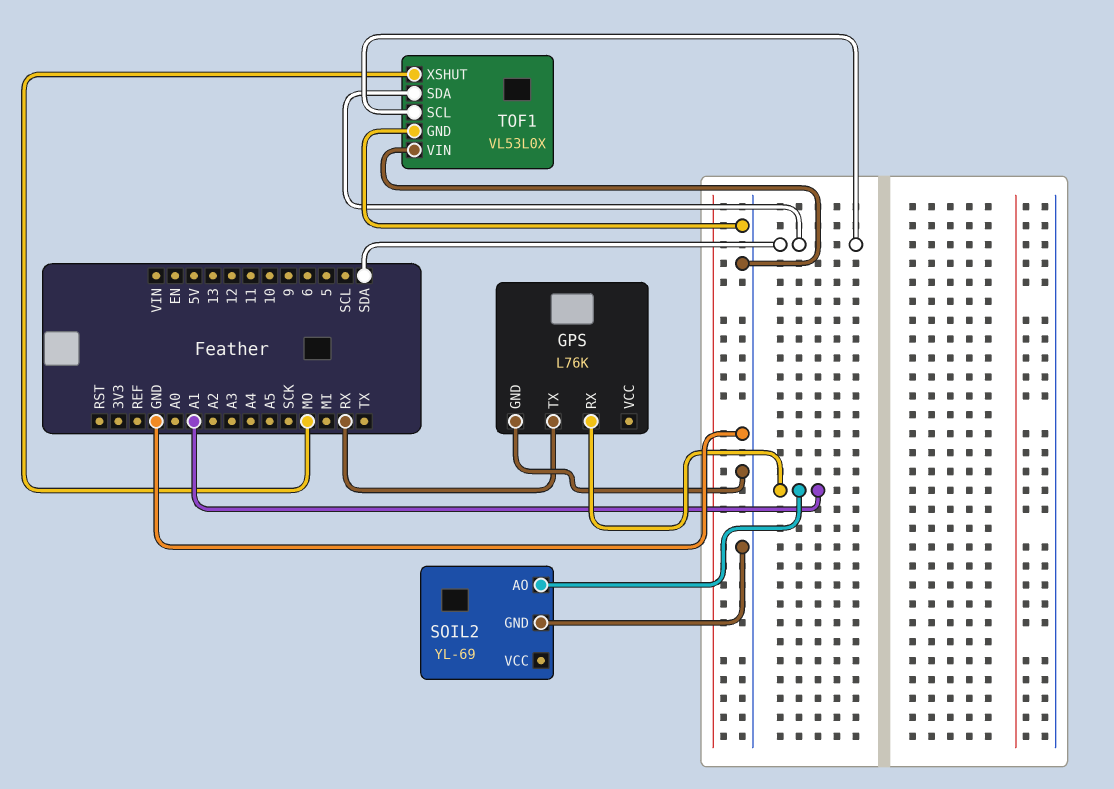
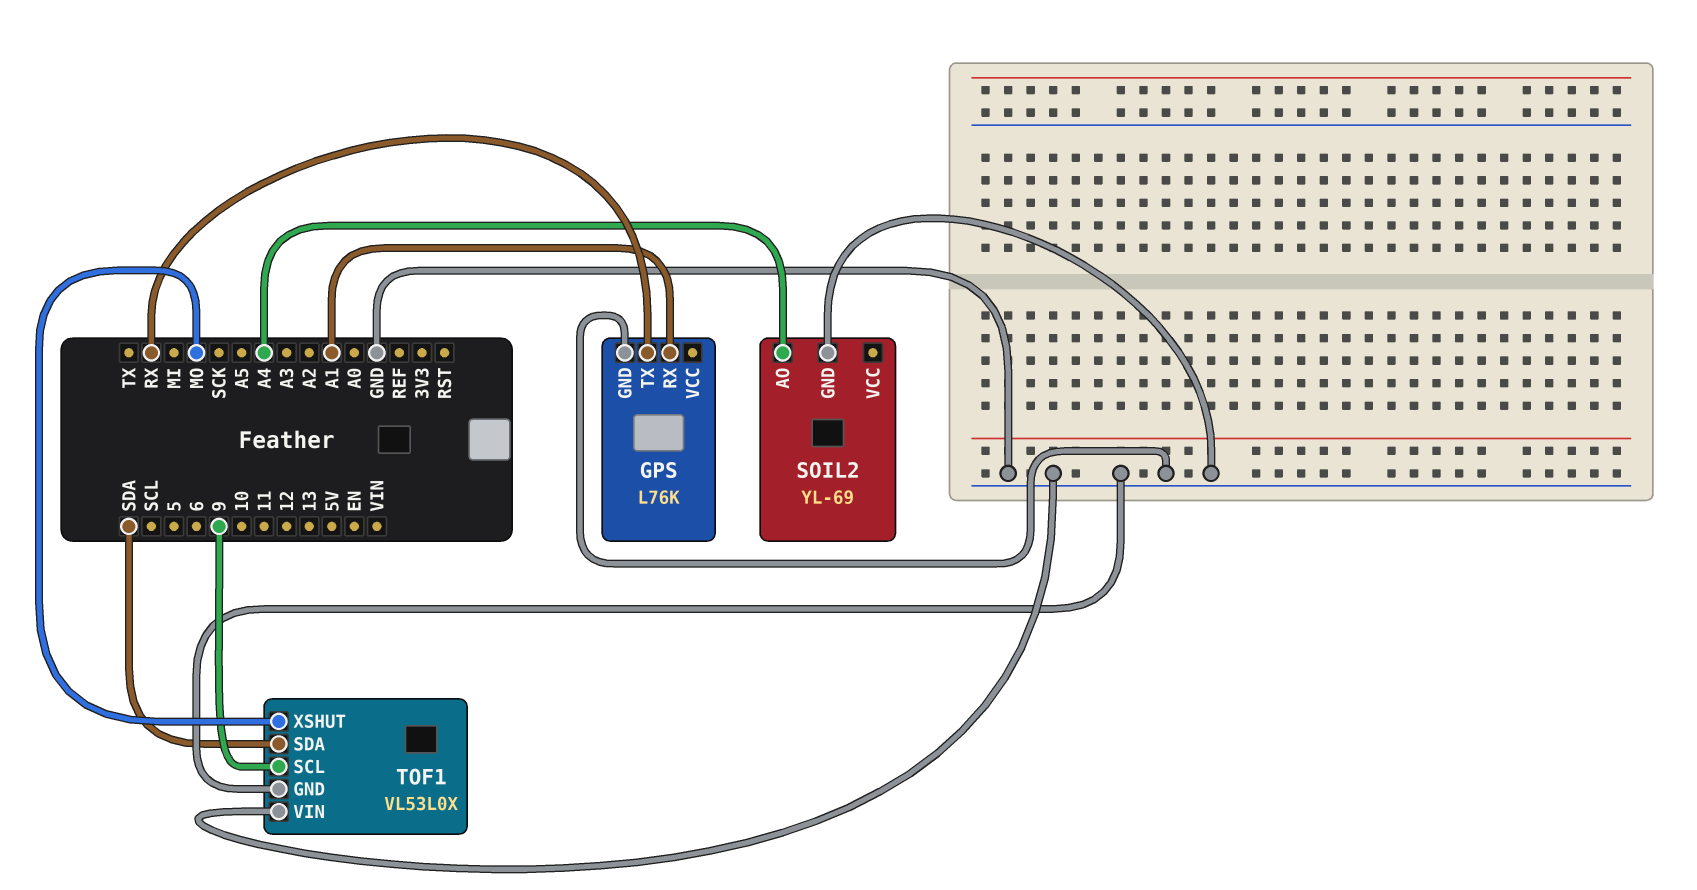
SOIL2 pin AO: A1 -> A4
TOF1 pin SCL: SDA -> 9

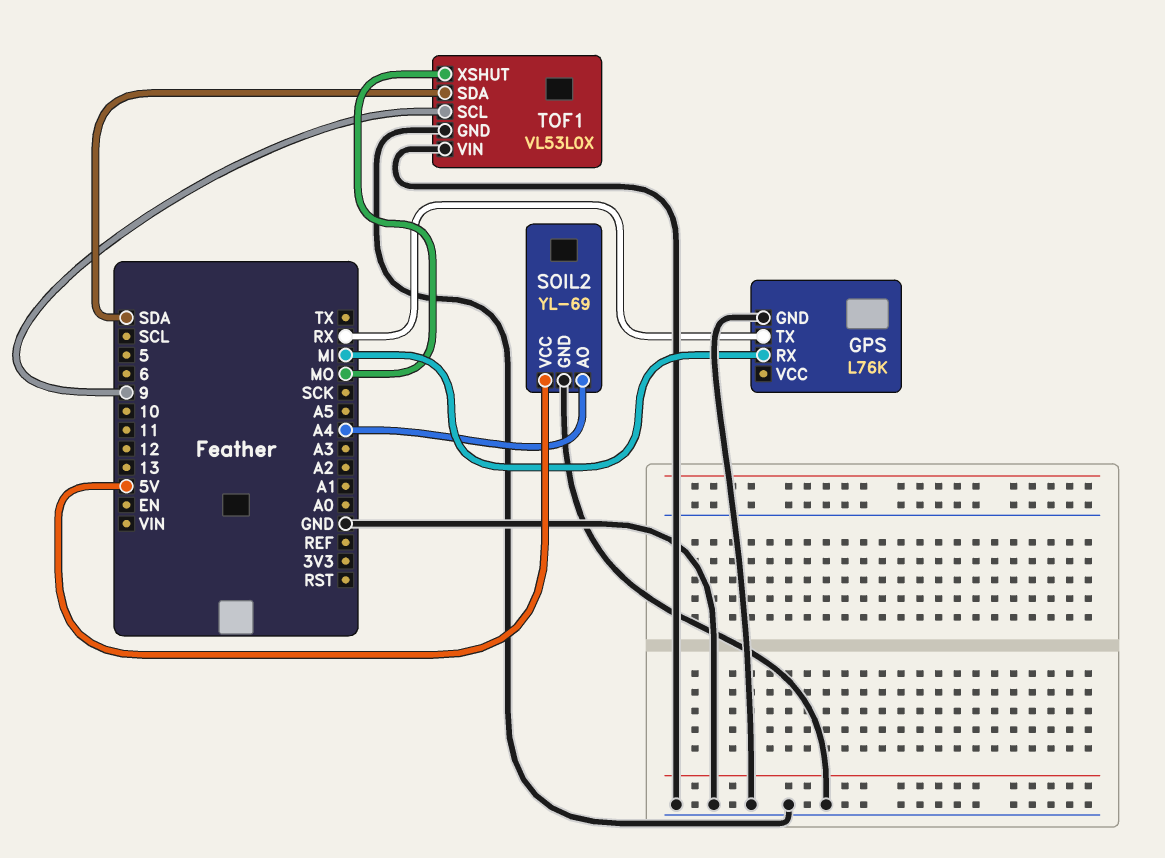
GPS pin RX: A1 -> MI
SOIL2 pin VCC: none -> 5V

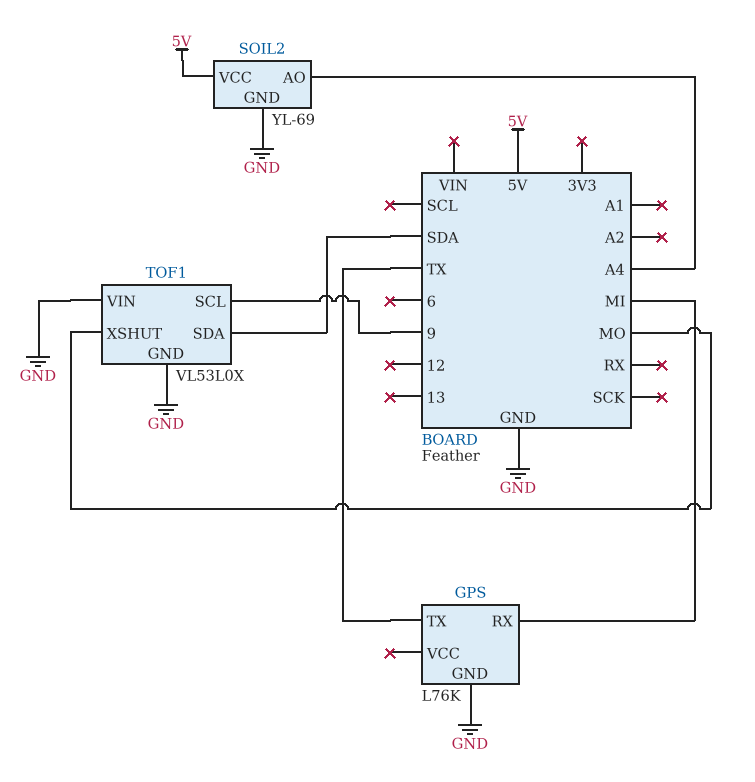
GPS pin TX: RX -> TX

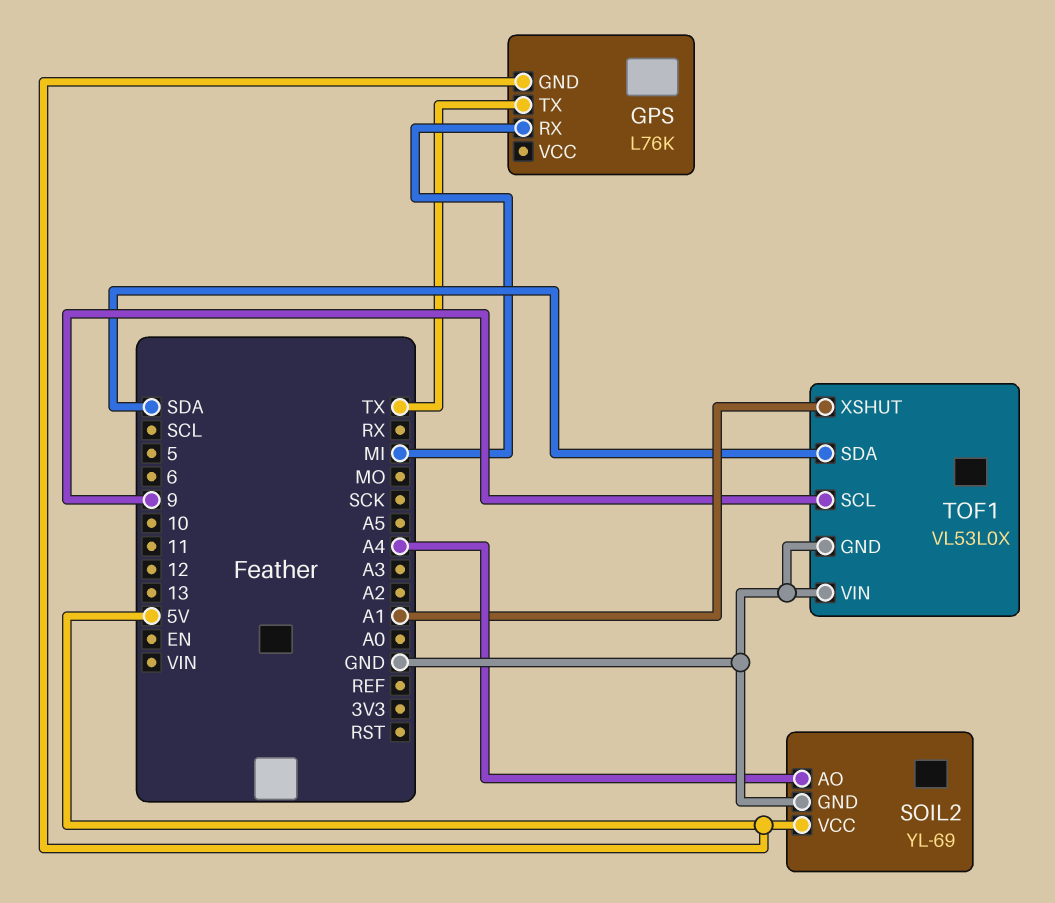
GPS pin GND: GND -> 5V
TOF1 pin XSHUT: MO -> A1

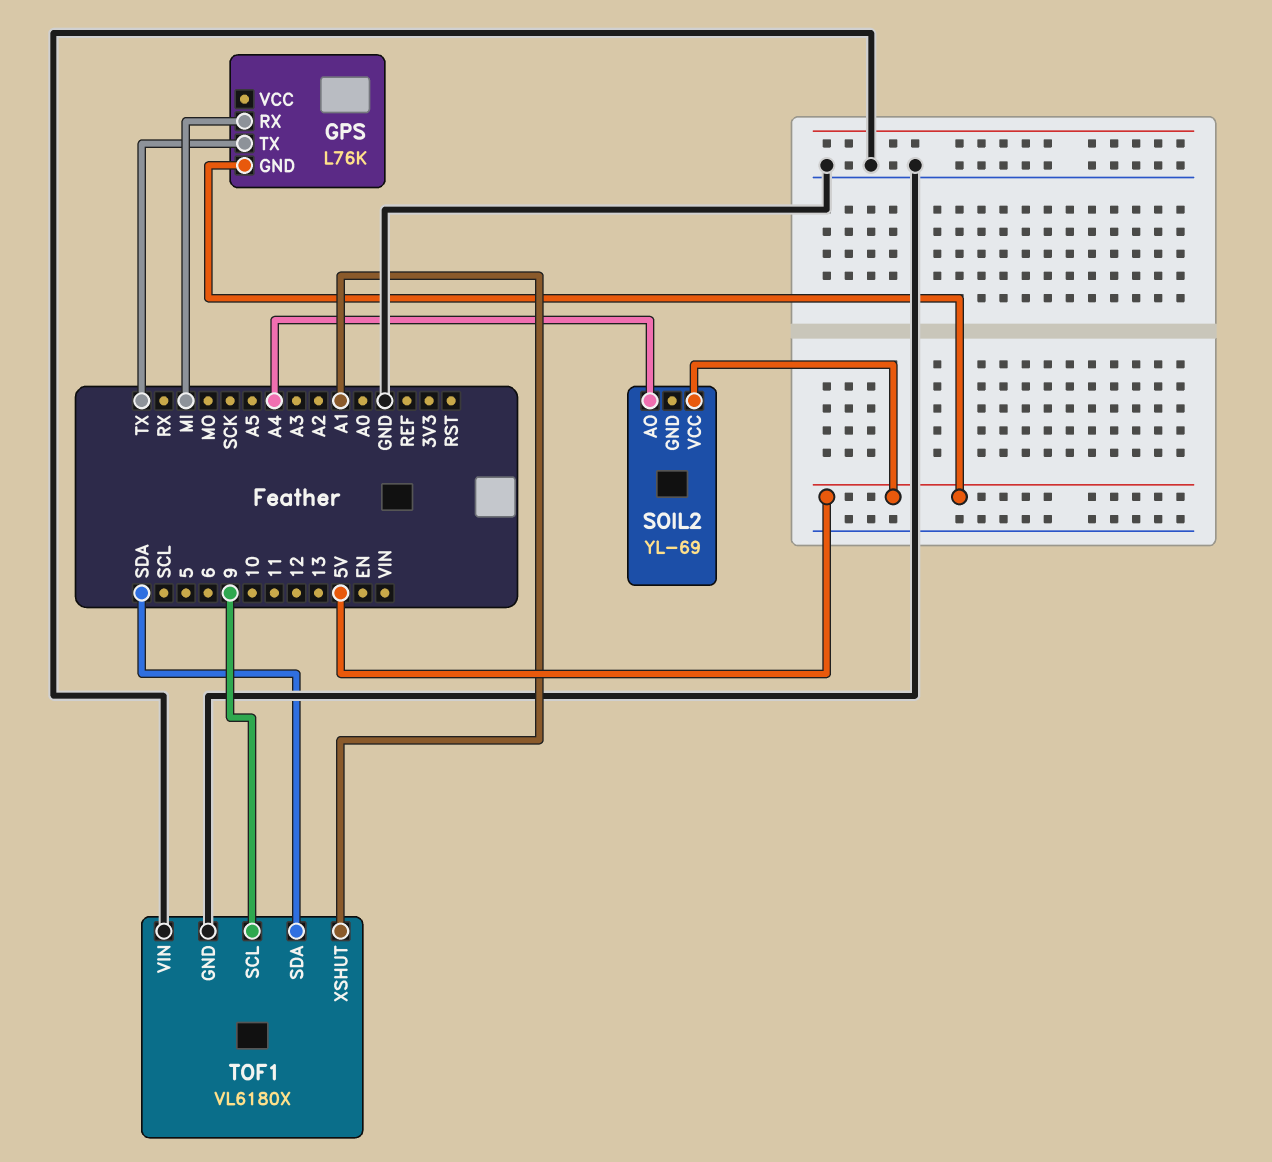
SOIL2 pin GND: GND -> none
TOF1: VL53L0X -> VL6180X

